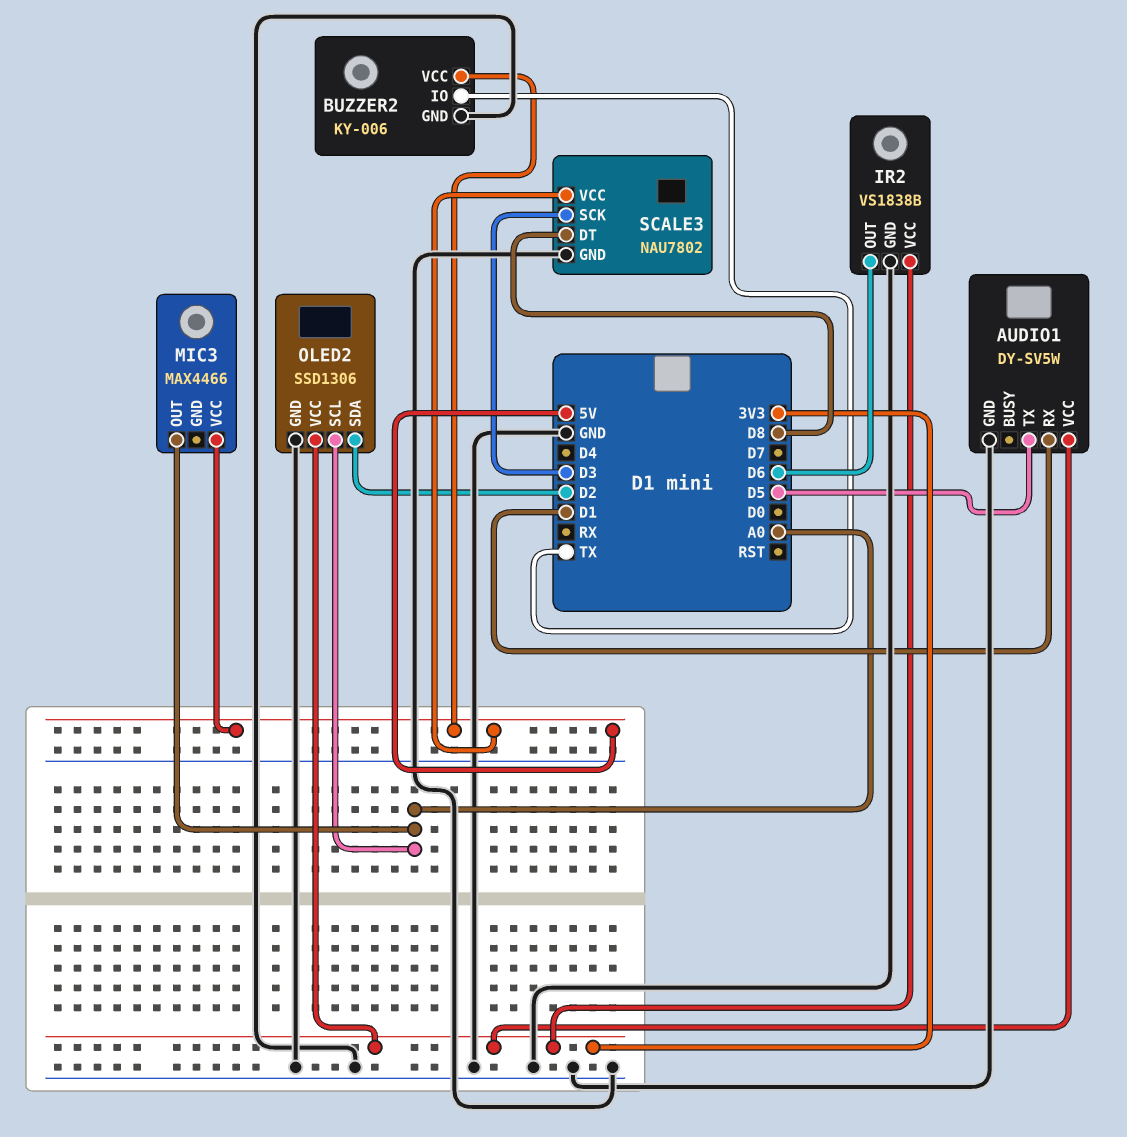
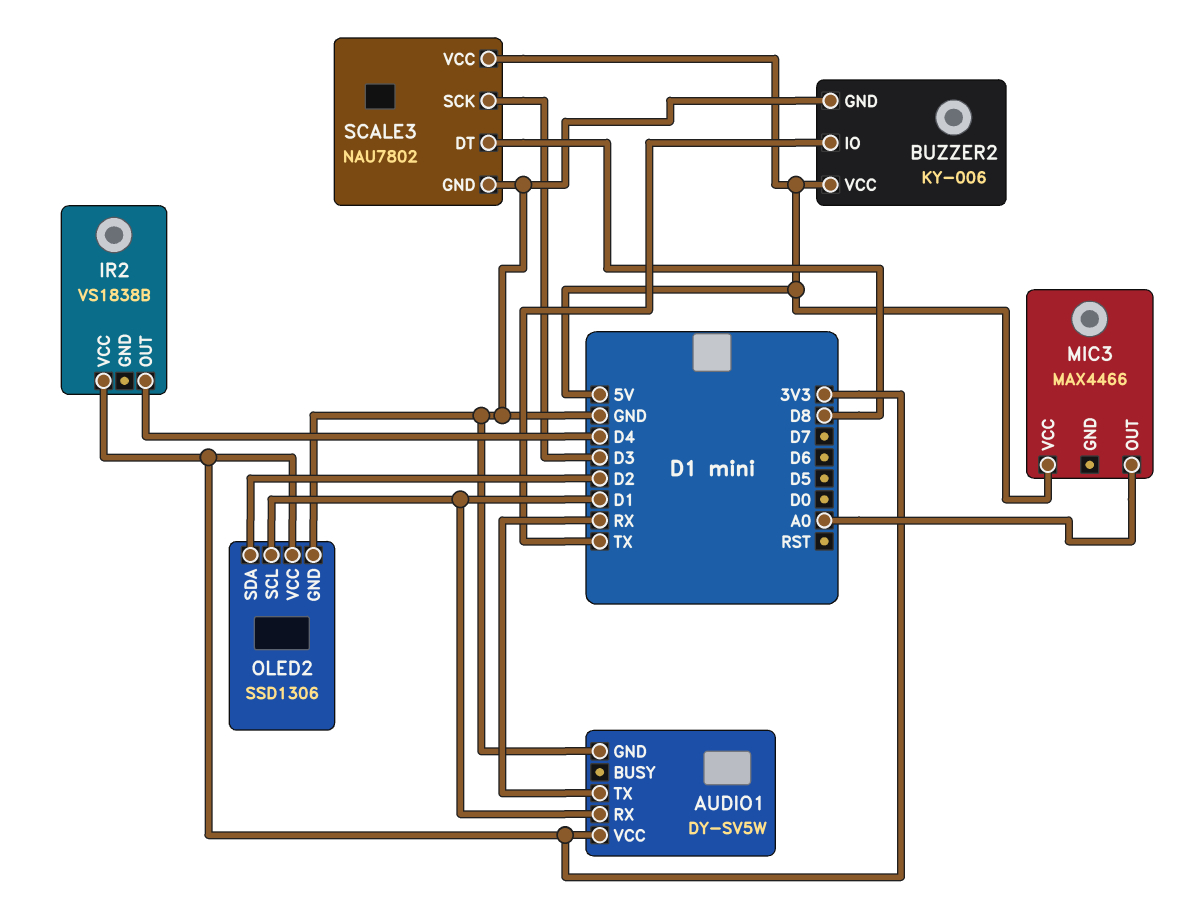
AUDIO1 pin TX: D5 -> RX
IR2 pin GND: GND -> none
IR2 pin OUT: D6 -> D4
OLED2 pin SCL: A0 -> D1

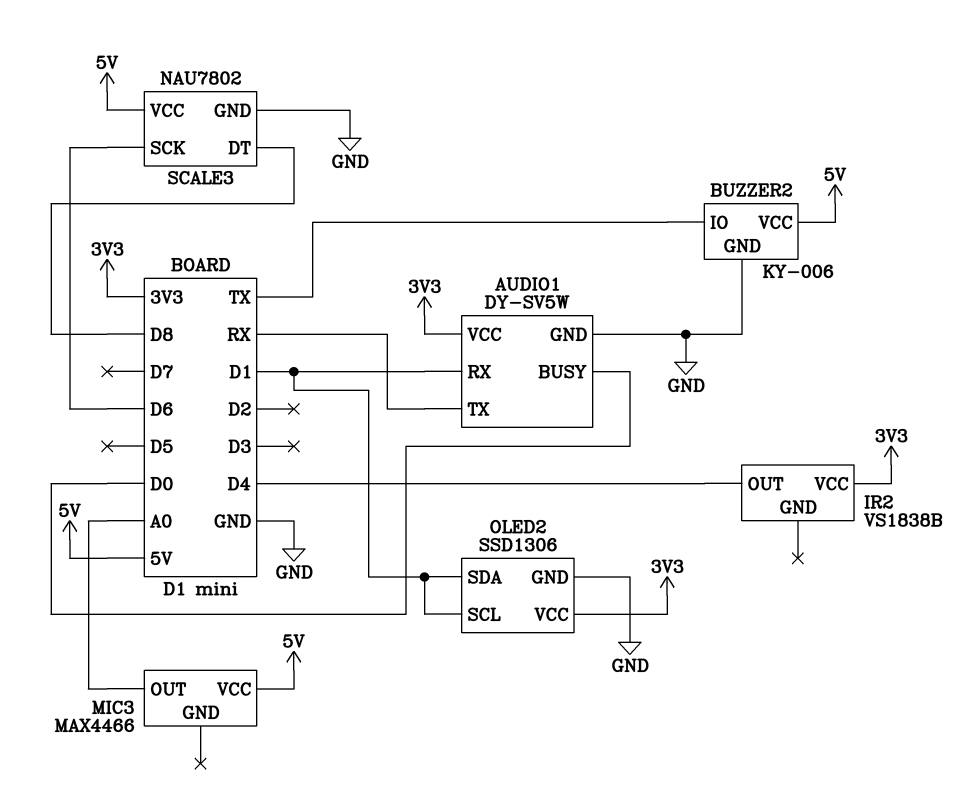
AUDIO1 pin BUSY: none -> D0
OLED2 pin SDA: D2 -> D1
SCALE3 pin SCK: D3 -> D6

